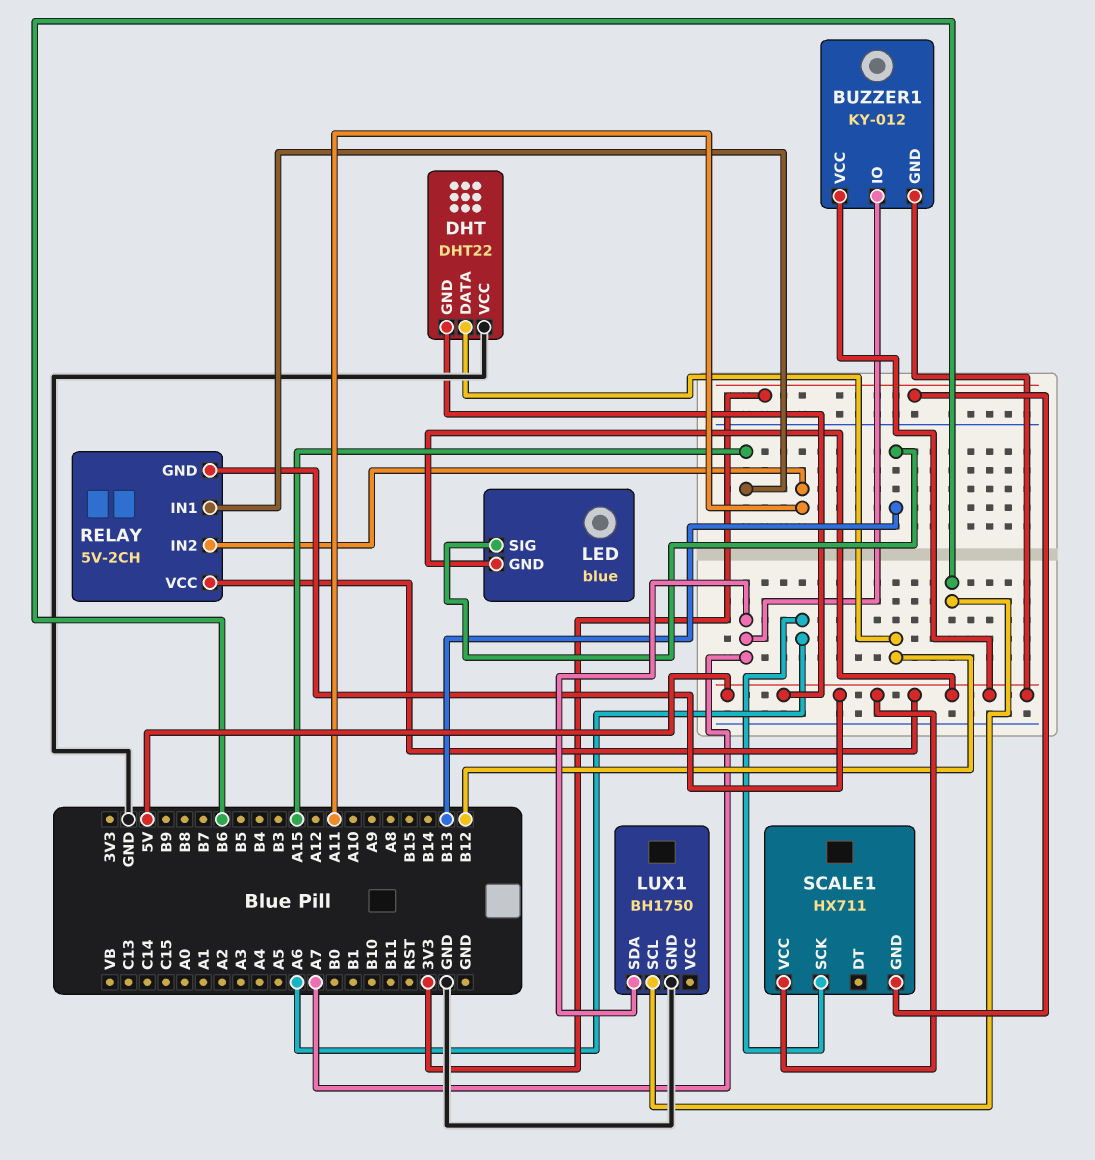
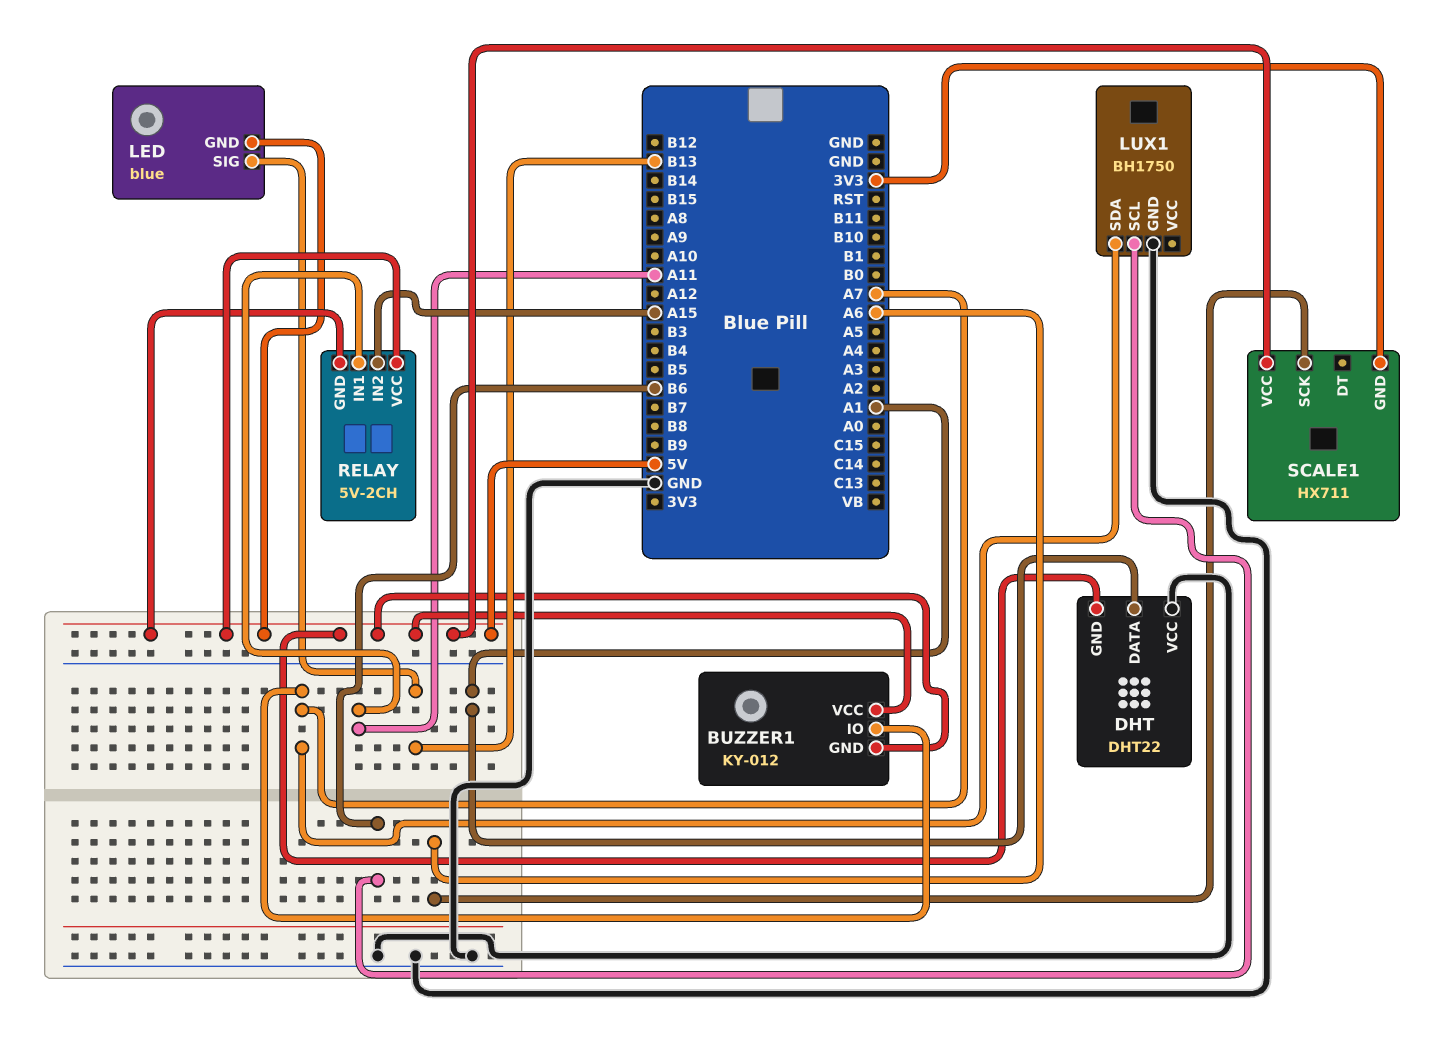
DHT pin DATA: B12 -> A1
RELAY pin IN1: A15 -> A11
RELAY pin IN2: A11 -> A15

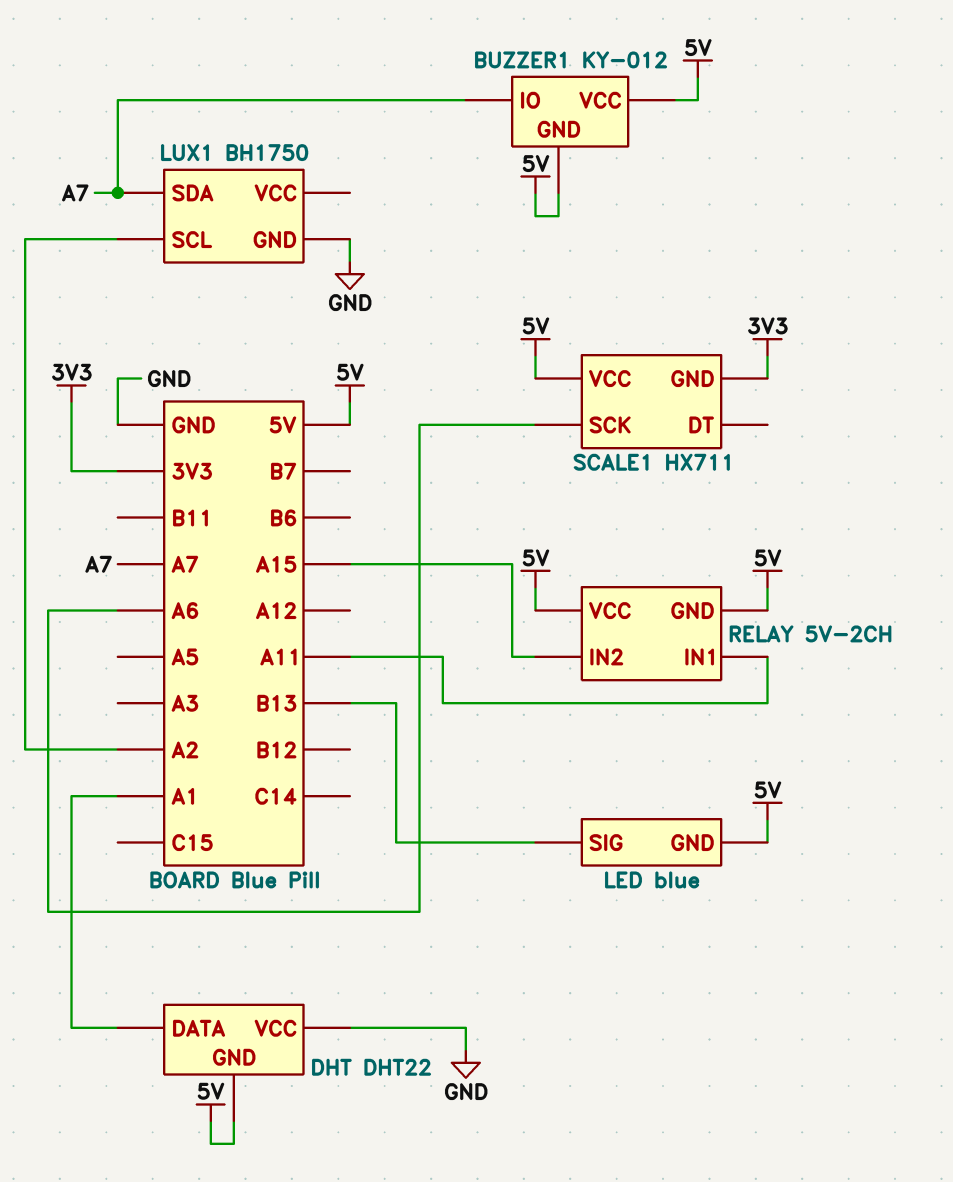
LUX1 pin SCL: B6 -> A2

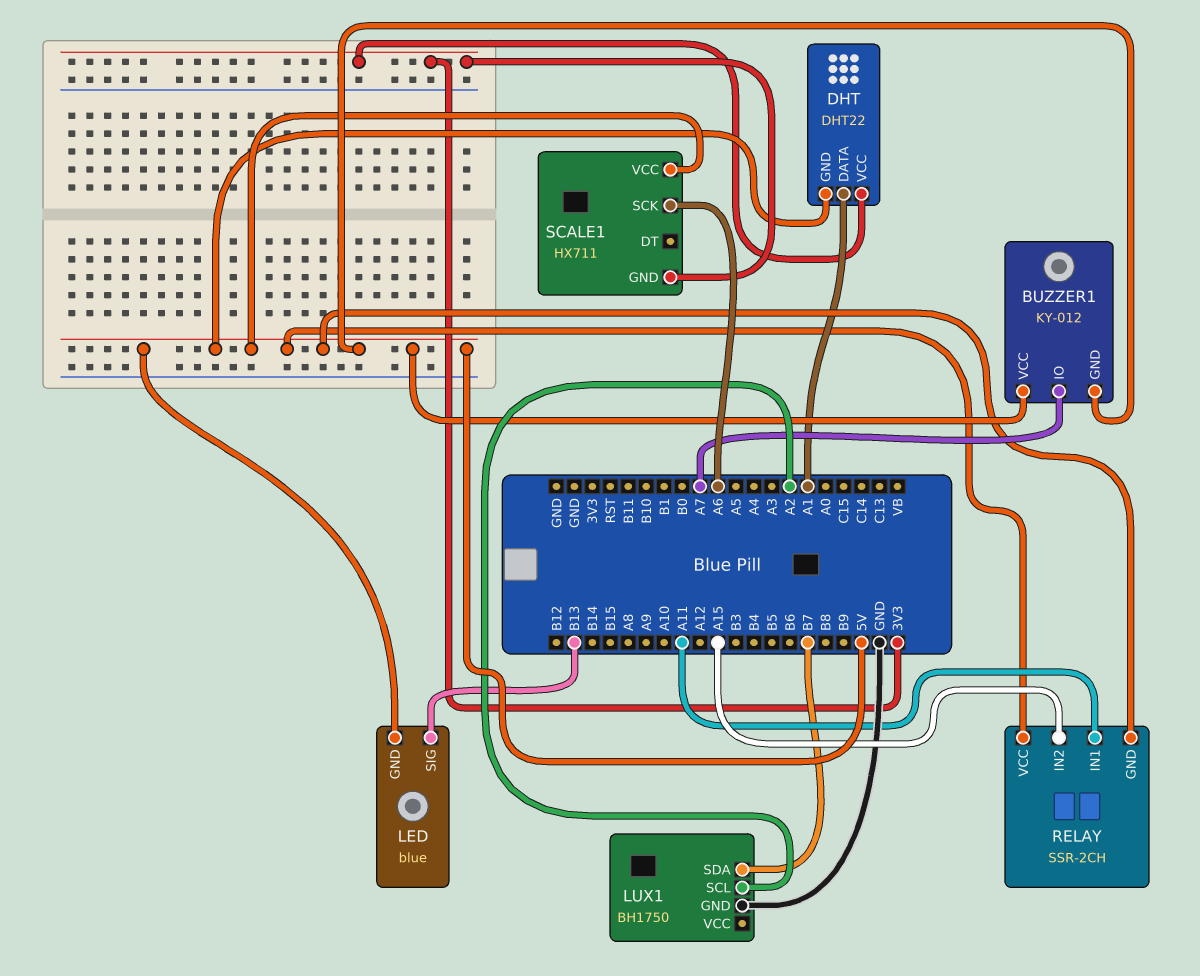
DHT pin VCC: GND -> 3V3
LUX1 pin SDA: A7 -> B7
RELAY: 5V-2CH -> SSR-2CH

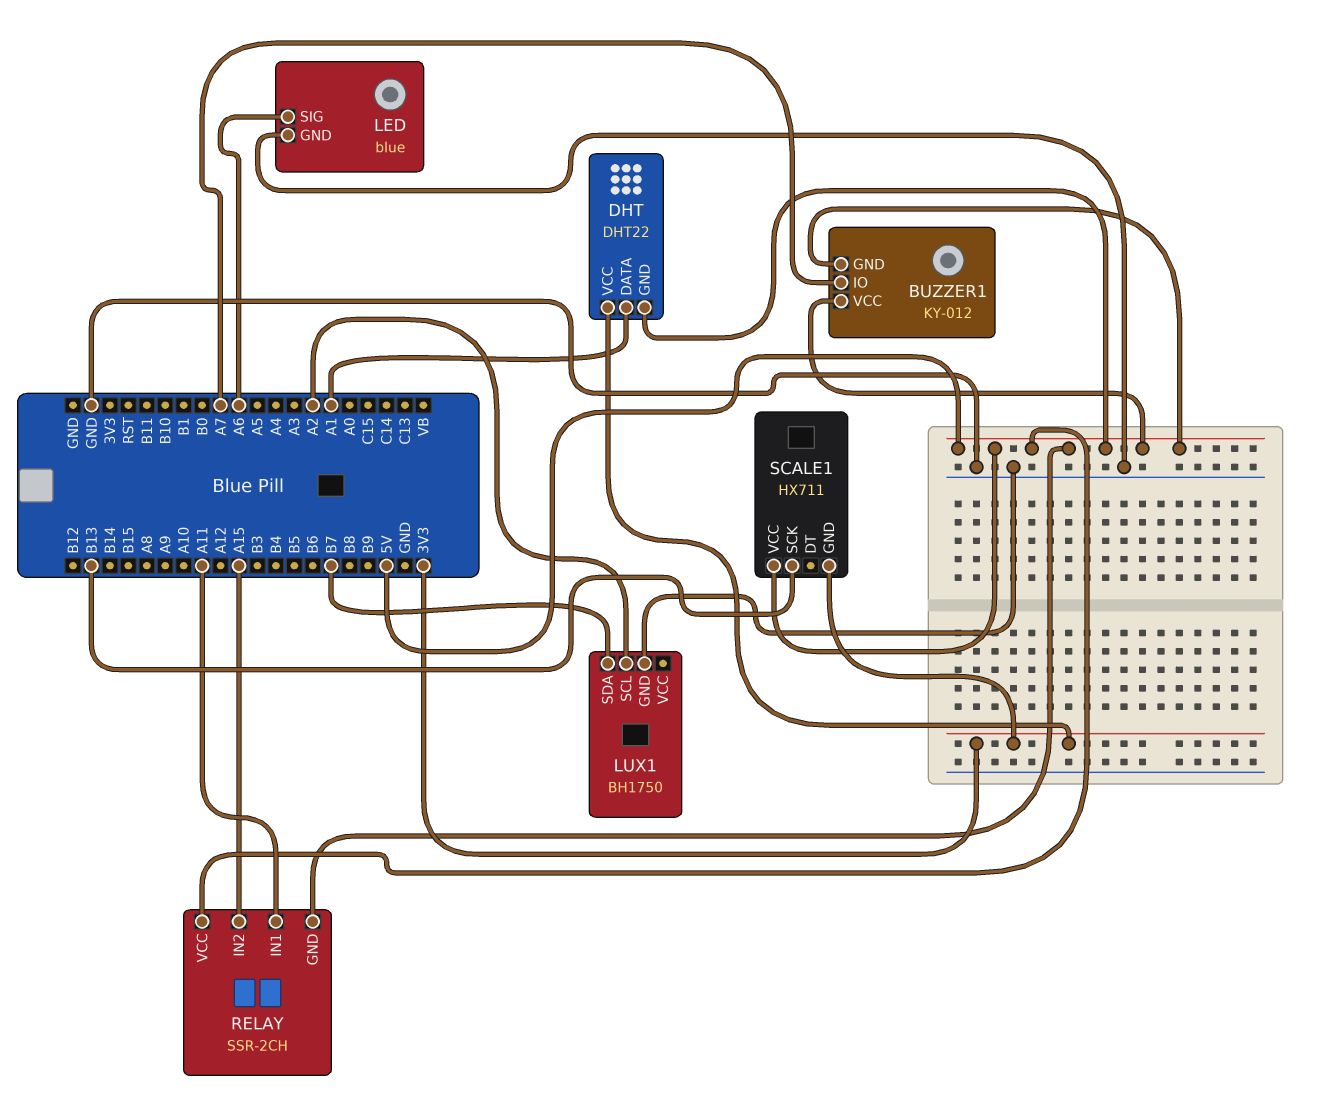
LED pin GND: 5V -> GND
LED pin SIG: B13 -> A6
SCALE1 pin SCK: A6 -> B13

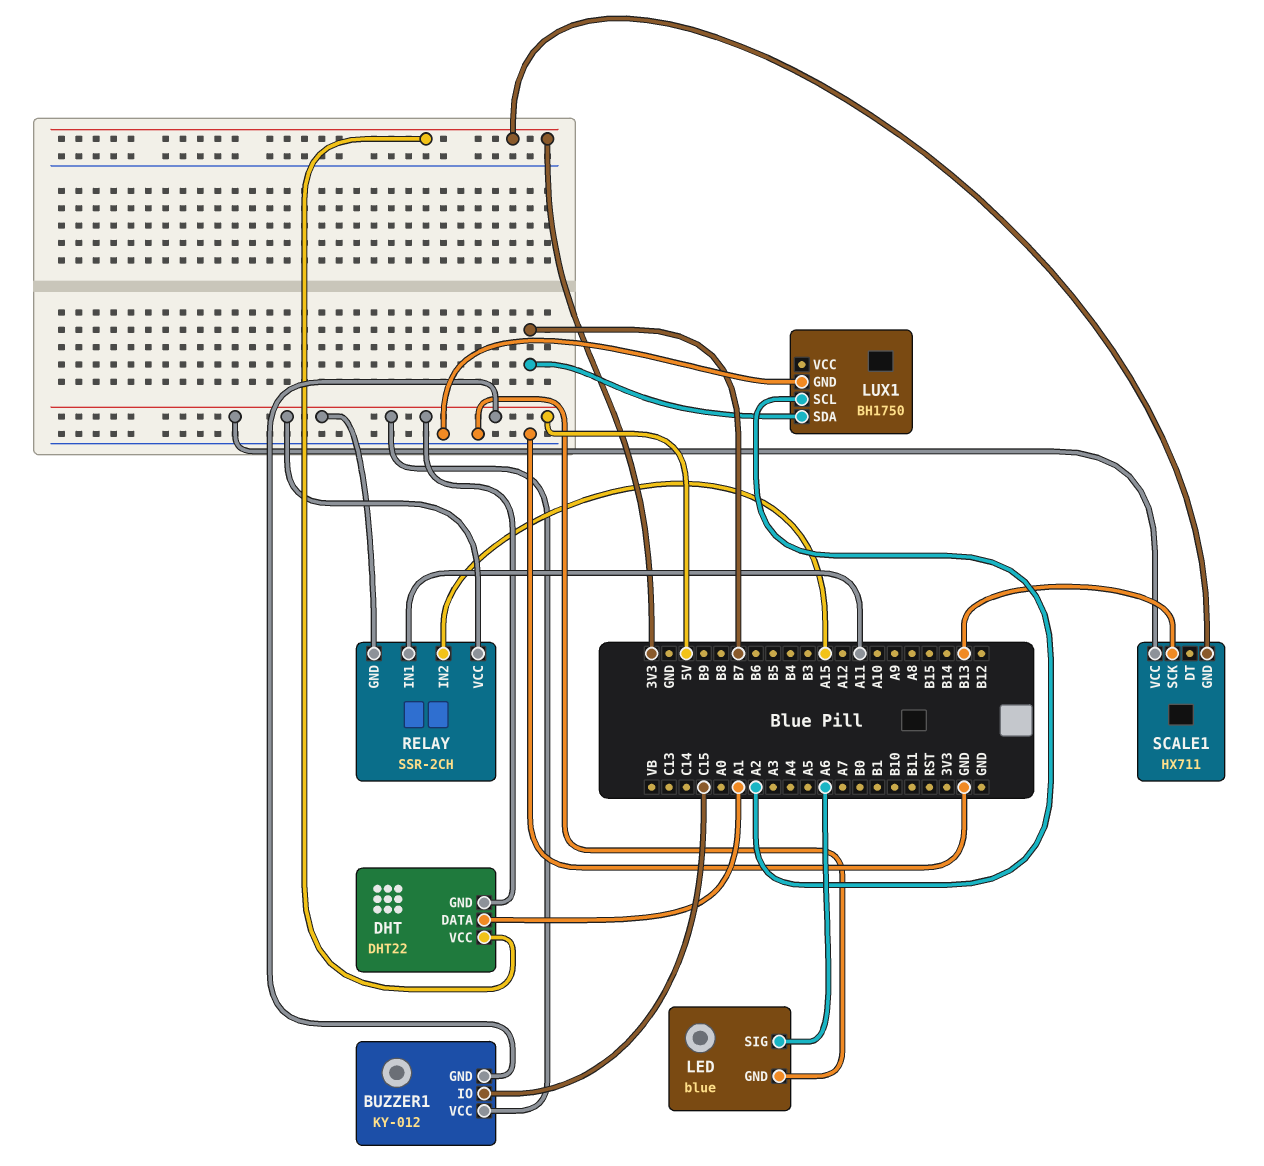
BUZZER1 pin IO: A7 -> C15

